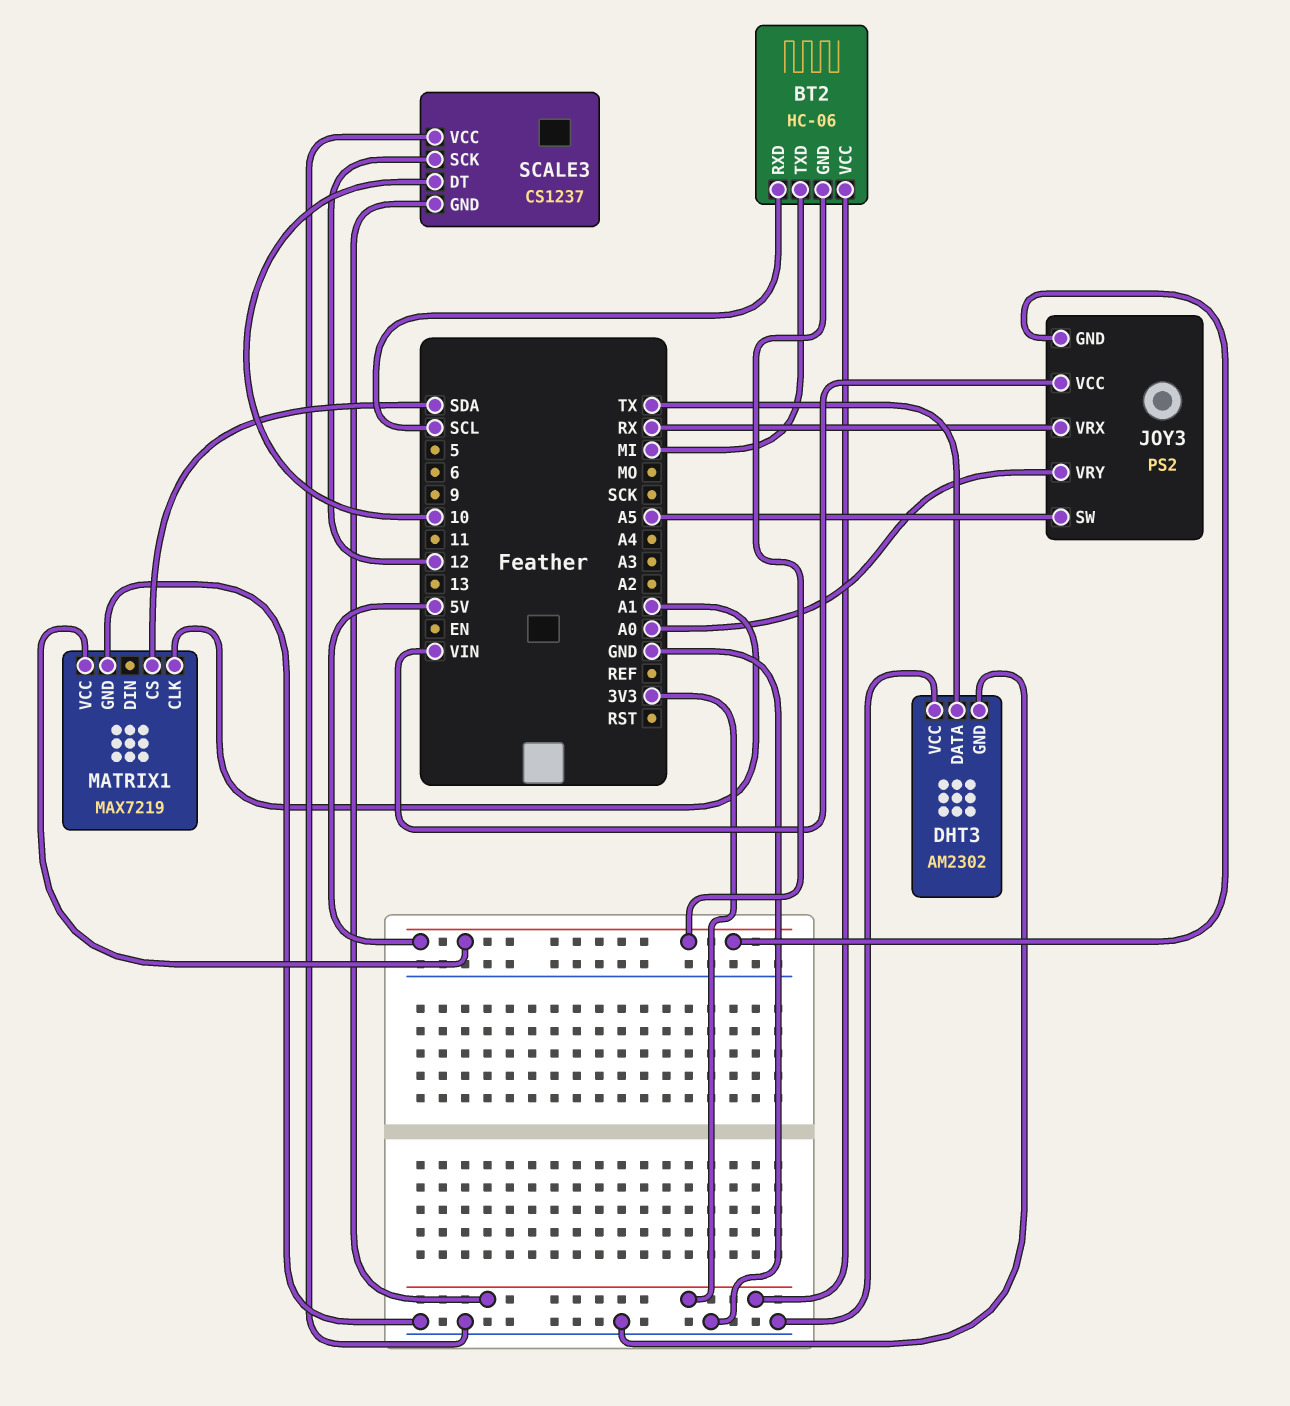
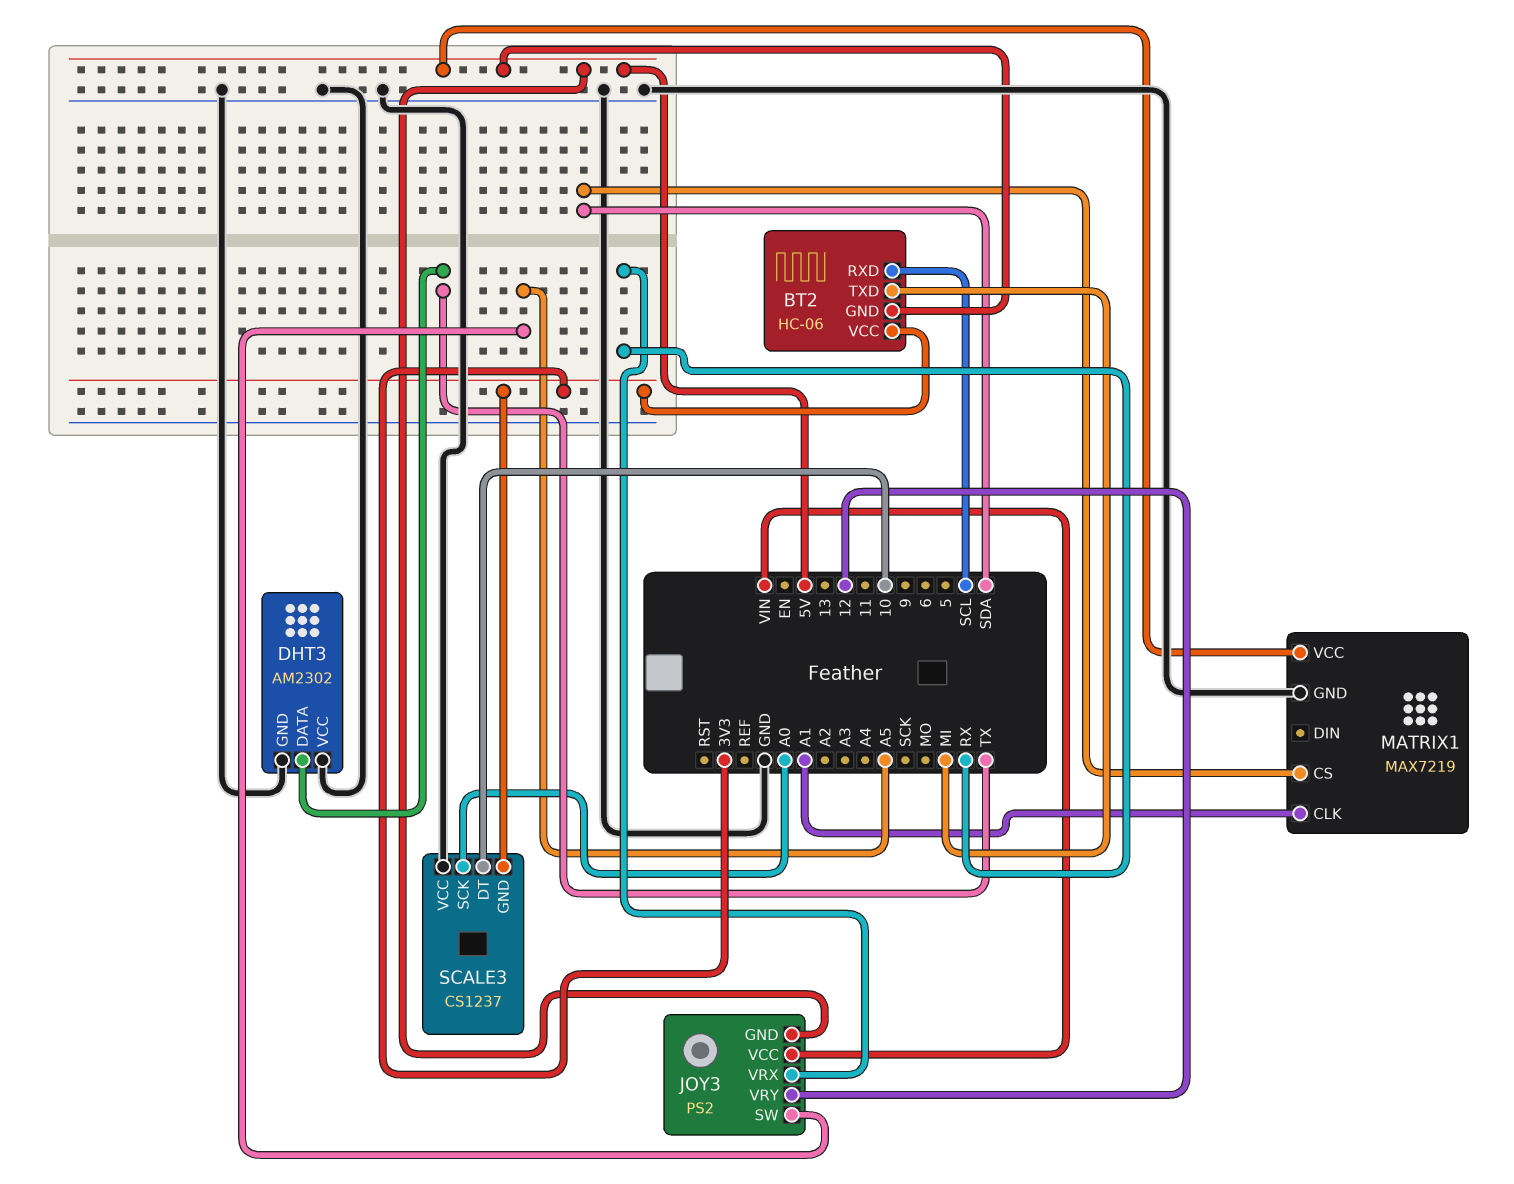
JOY3 pin VRY: A0 -> 12
SCALE3 pin SCK: 12 -> A0

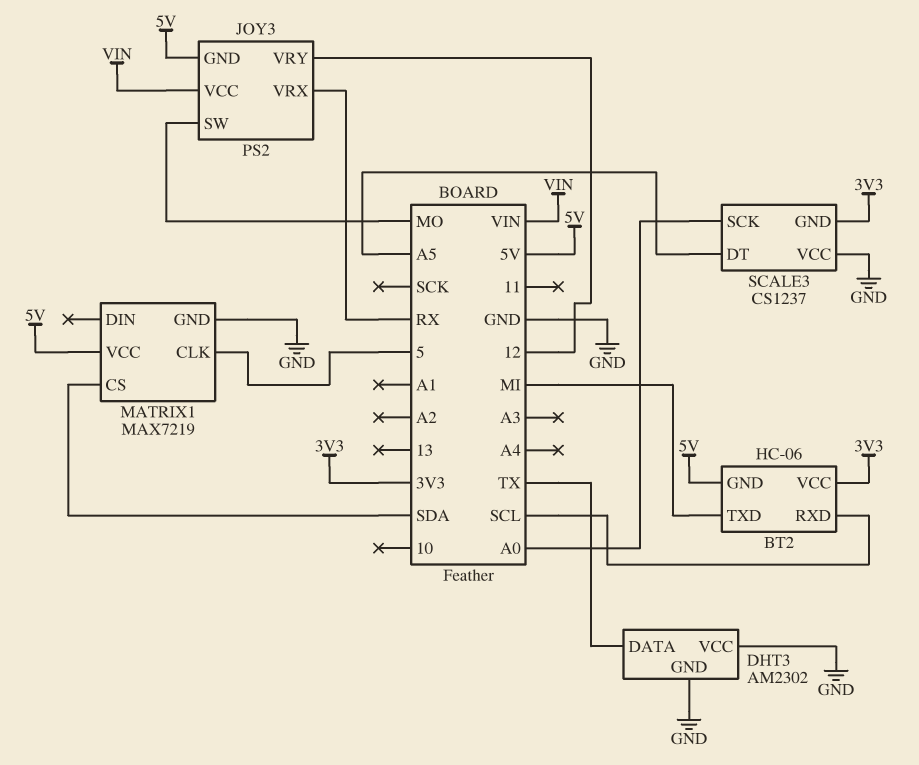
JOY3 pin SW: A5 -> MO
MATRIX1 pin CLK: A1 -> 5
SCALE3 pin DT: 10 -> A5

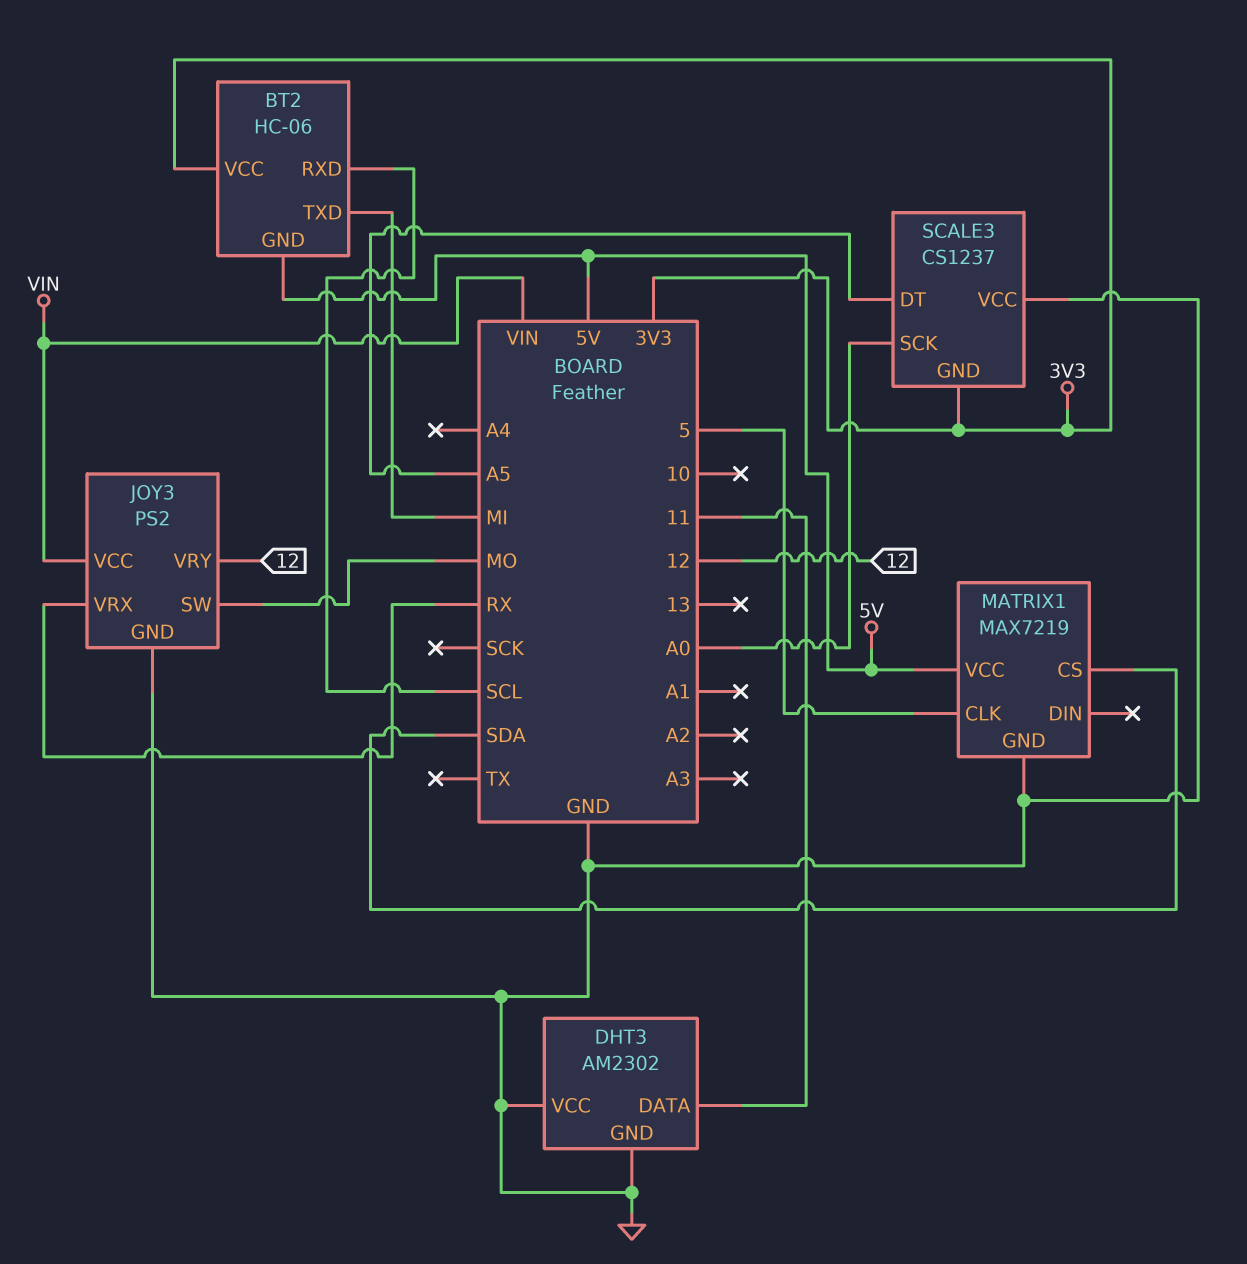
DHT3 pin DATA: TX -> 11
JOY3 pin GND: 5V -> GND

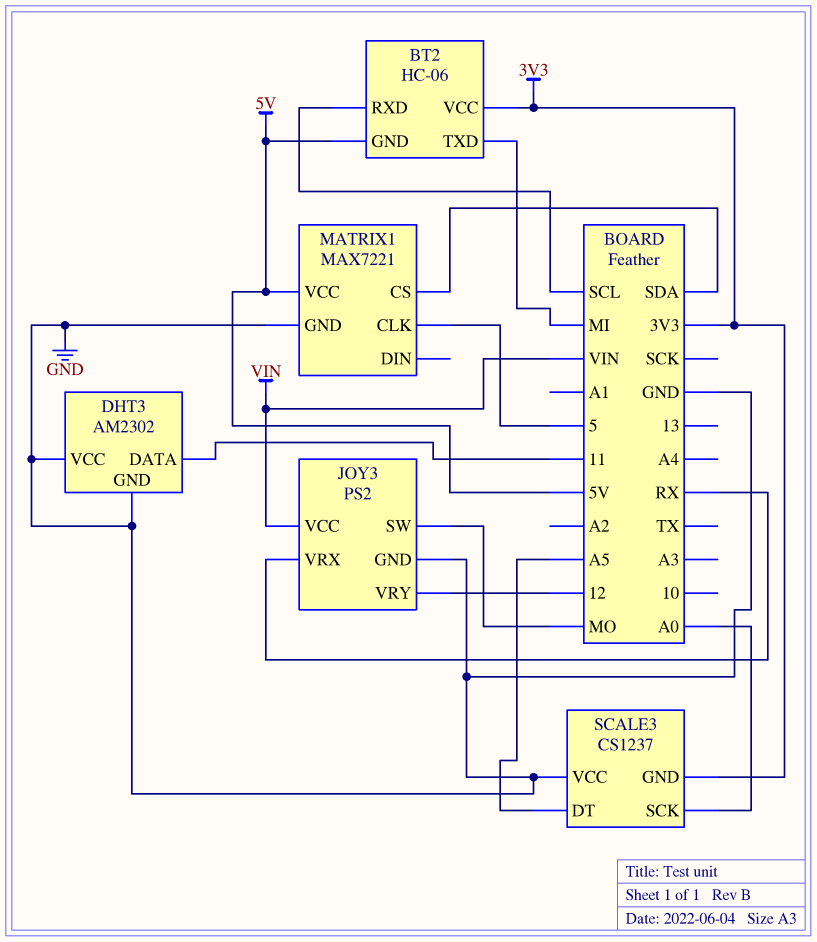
MATRIX1: MAX7219 -> MAX7221

